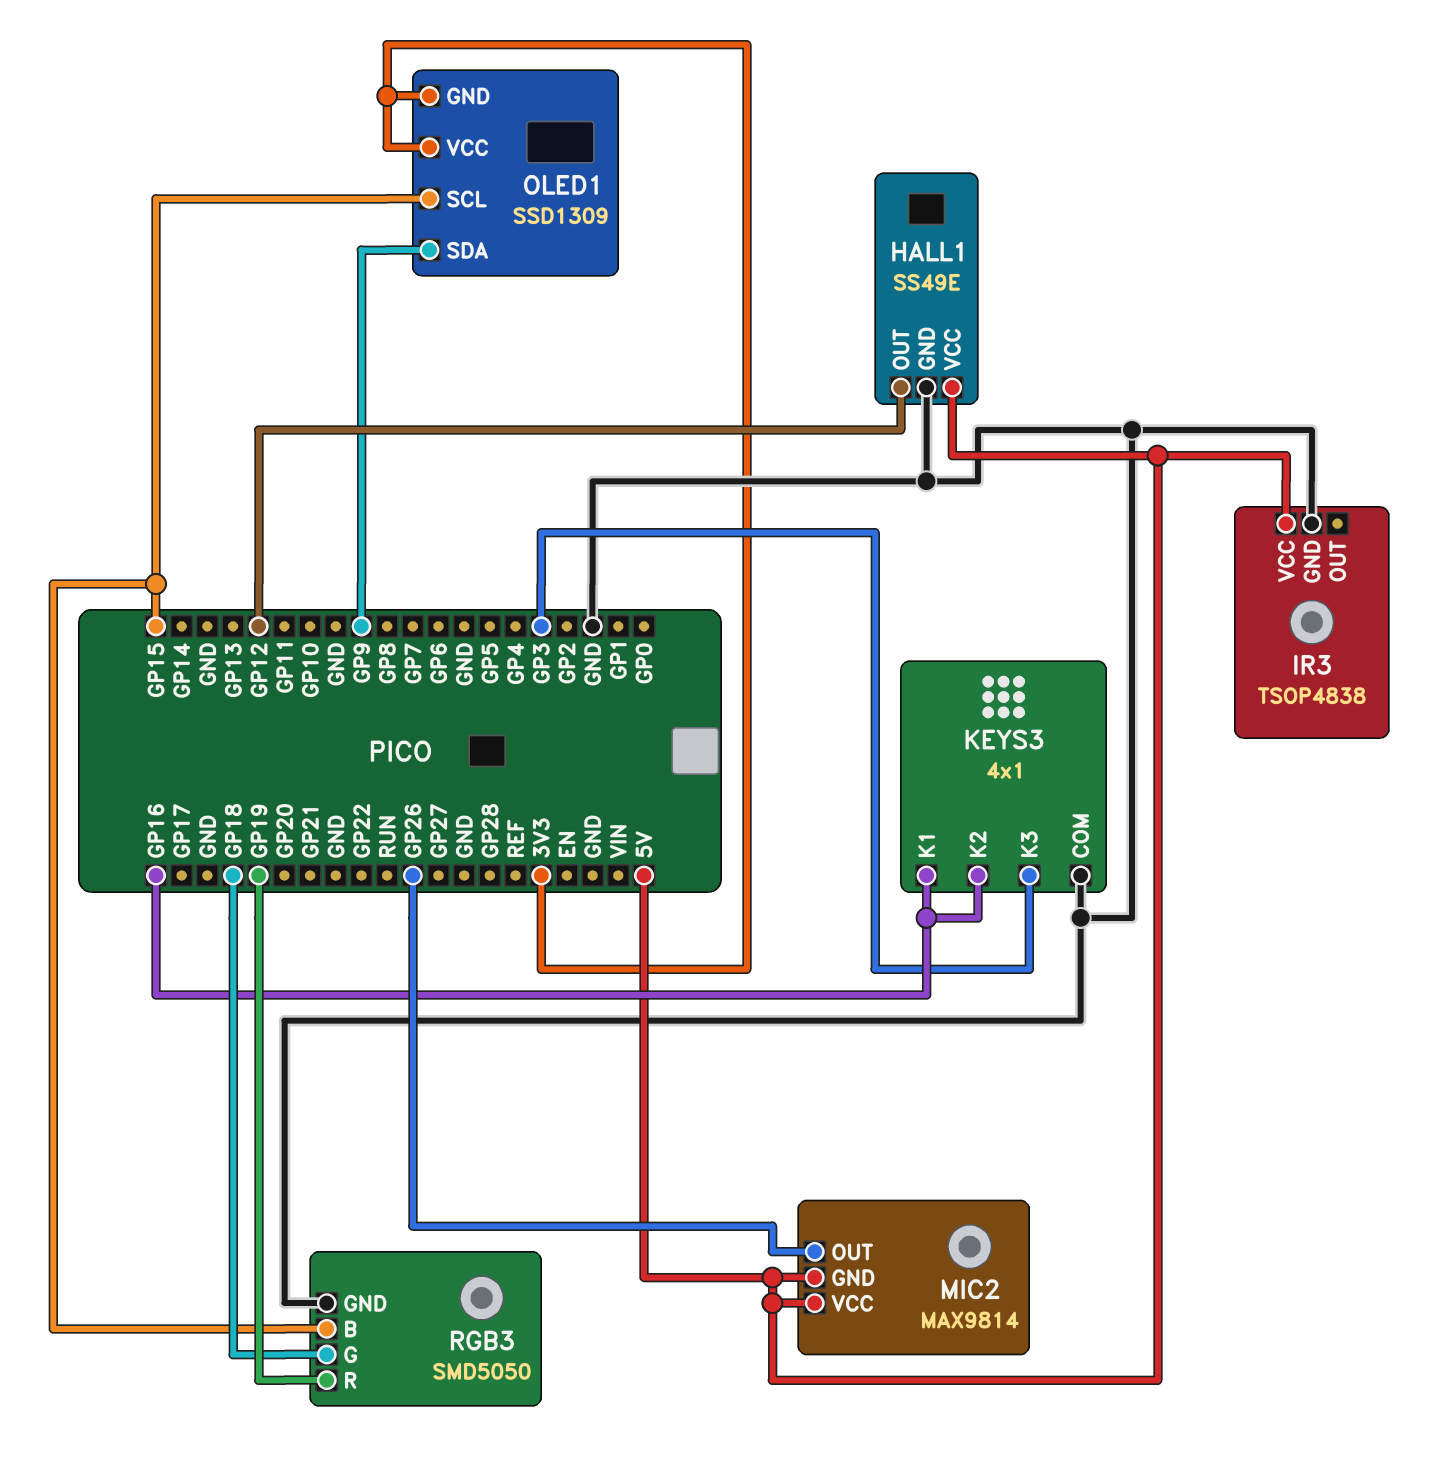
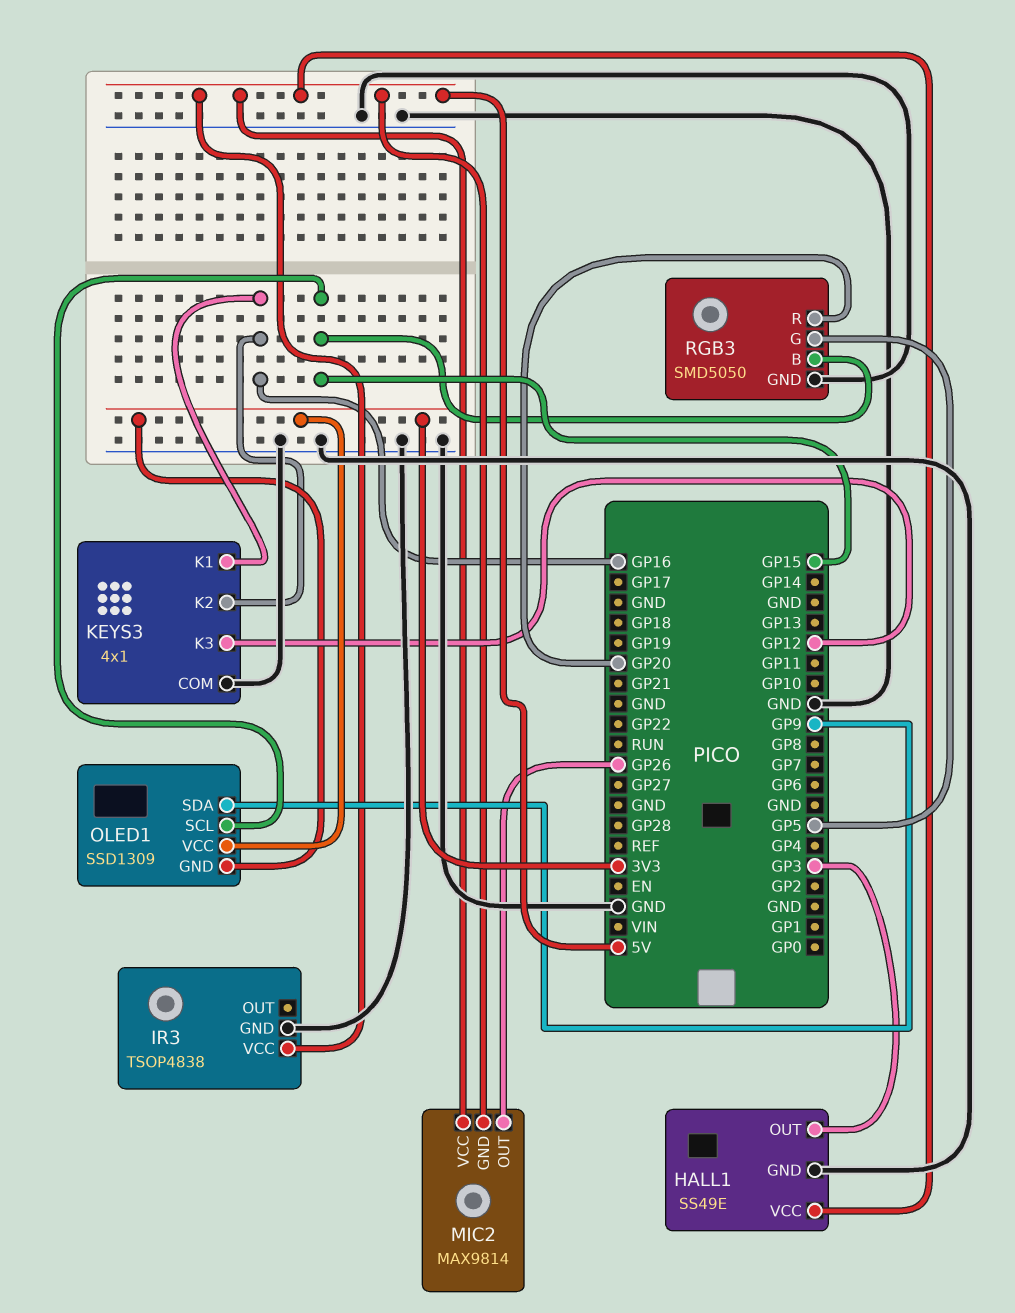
HALL1 pin OUT: GP12 -> GP3
KEYS3 pin K3: GP3 -> GP12
RGB3 pin G: GP18 -> GP5
RGB3 pin R: GP19 -> GP20

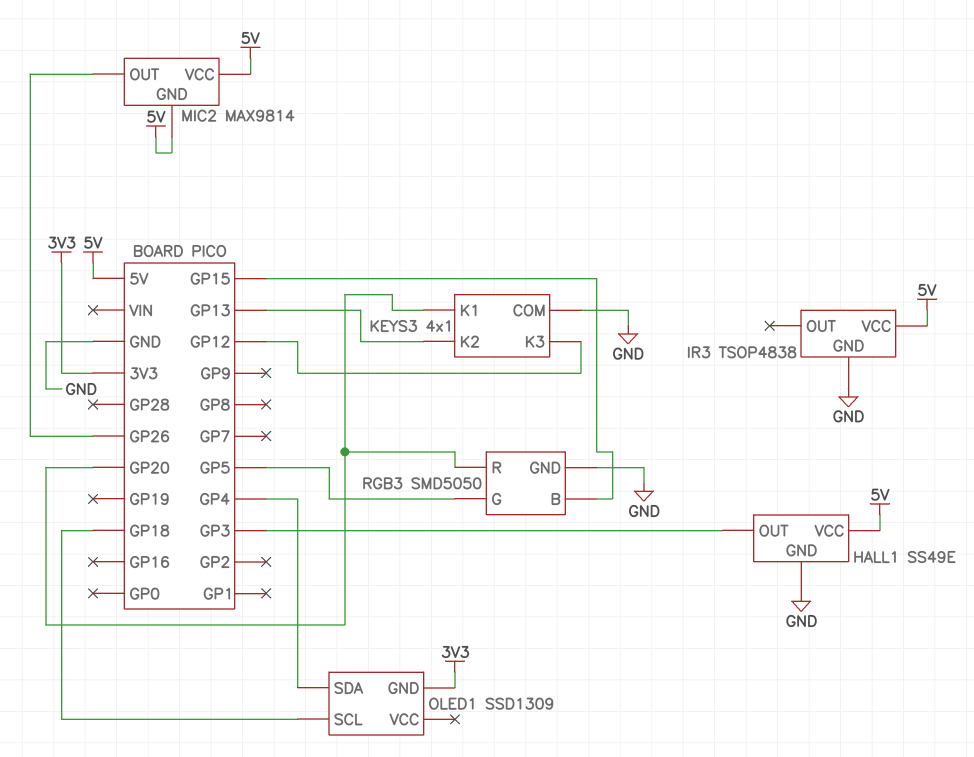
KEYS3 pin K1: GP16 -> GP20
KEYS3 pin K2: GP16 -> GP13
OLED1 pin SCL: GP15 -> GP18
OLED1 pin SDA: GP9 -> GP4
OLED1 pin VCC: 3V3 -> none

